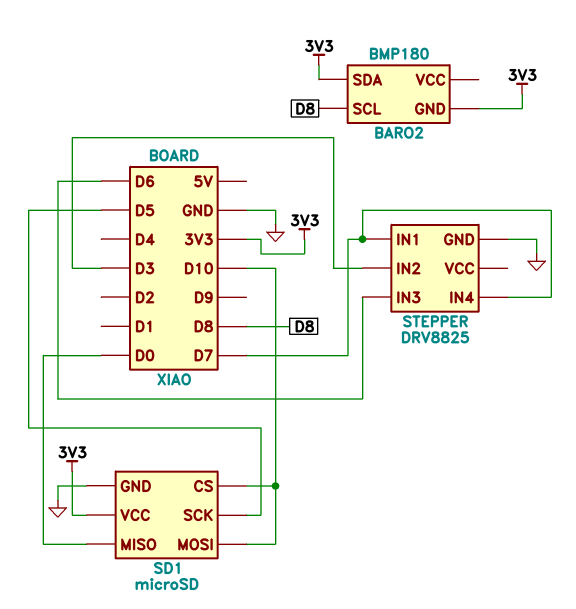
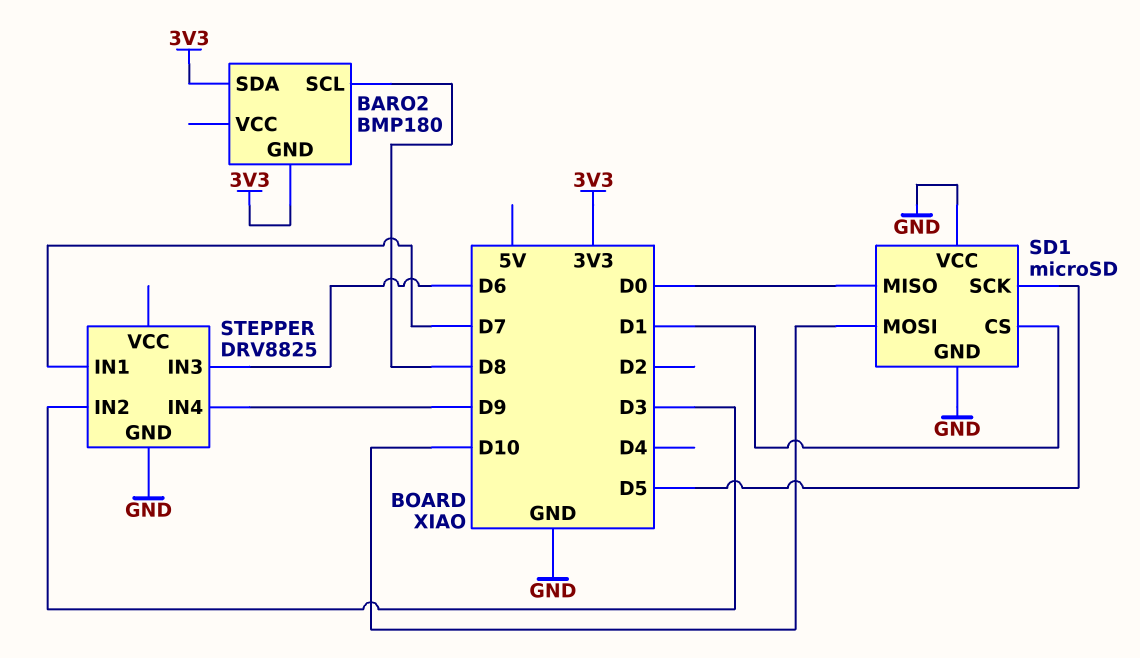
SD1 pin CS: D10 -> D1
SD1 pin VCC: 3V3 -> GND
STEPPER pin IN4: D7 -> D9

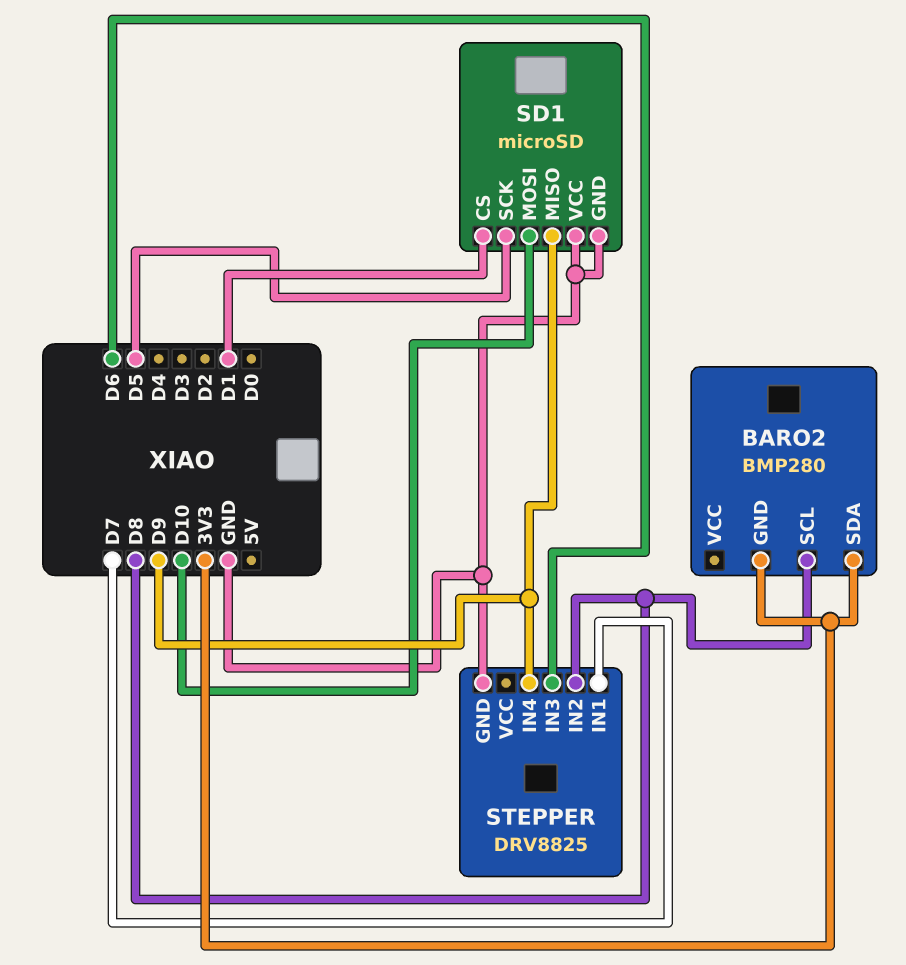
BARO2: BMP180 -> BMP280
SD1 pin MISO: D0 -> D9
STEPPER pin IN2: D3 -> D8

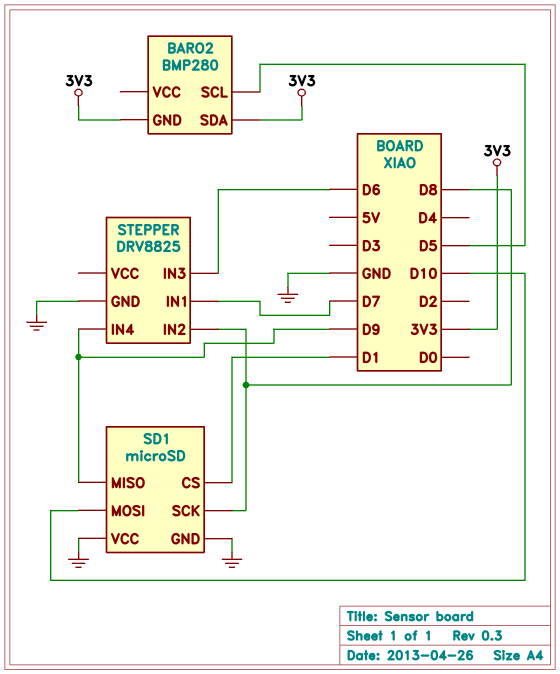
BARO2 pin SCL: D8 -> D5
SD1 pin SCK: D5 -> D8

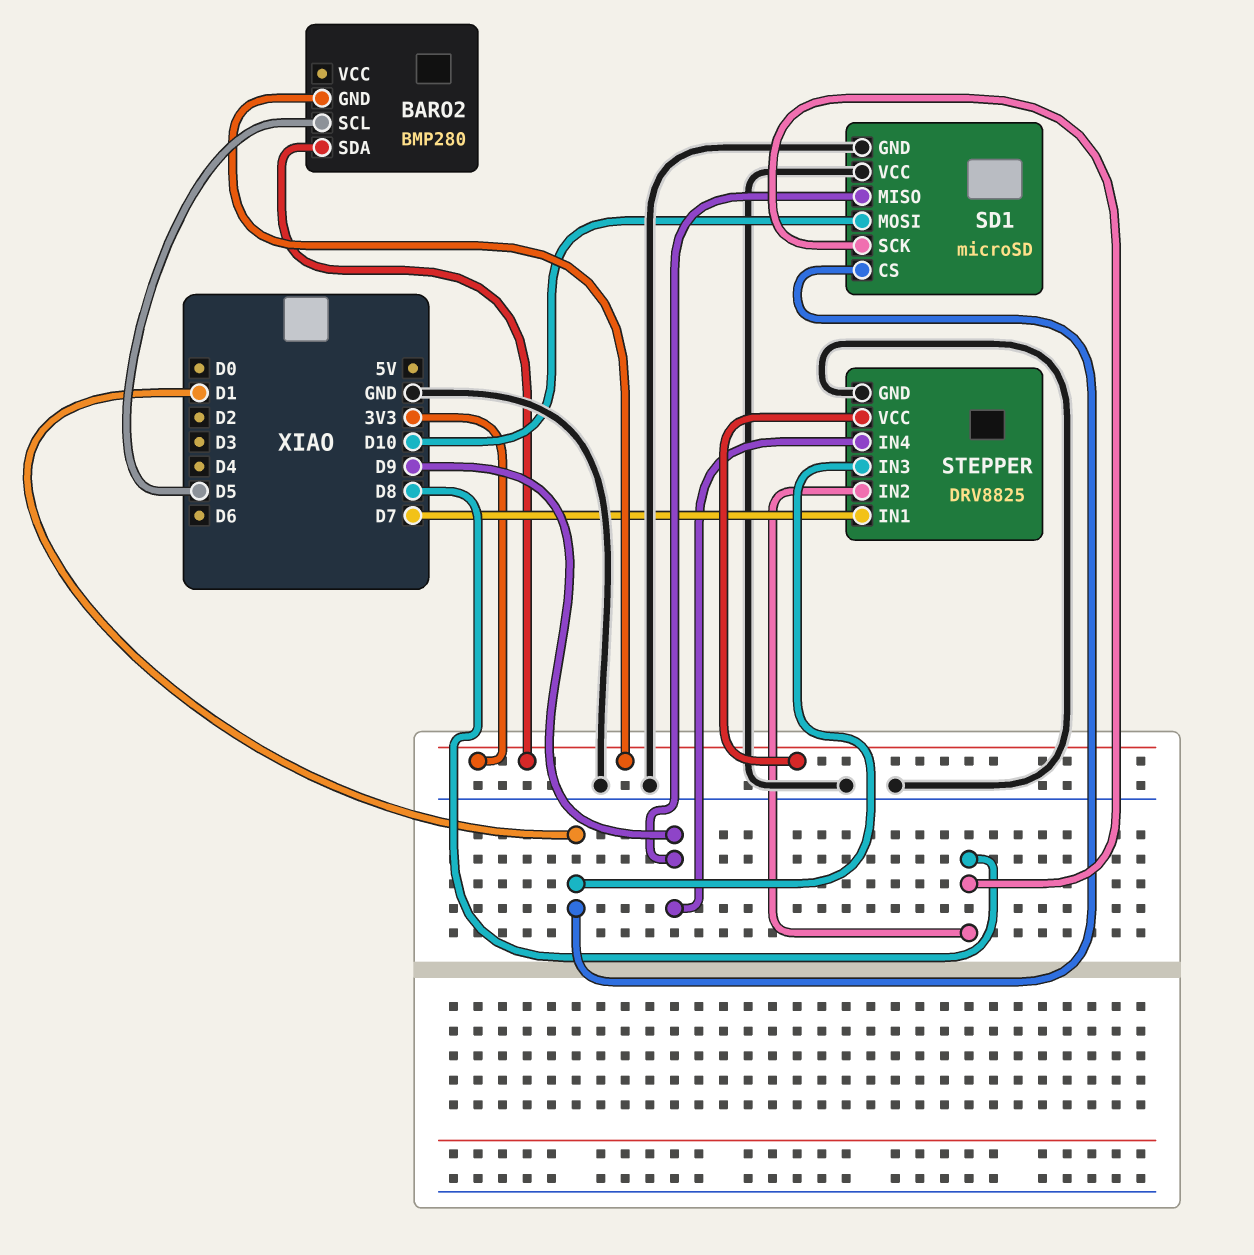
STEPPER pin IN3: D6 -> D1
STEPPER pin VCC: none -> 3V3

